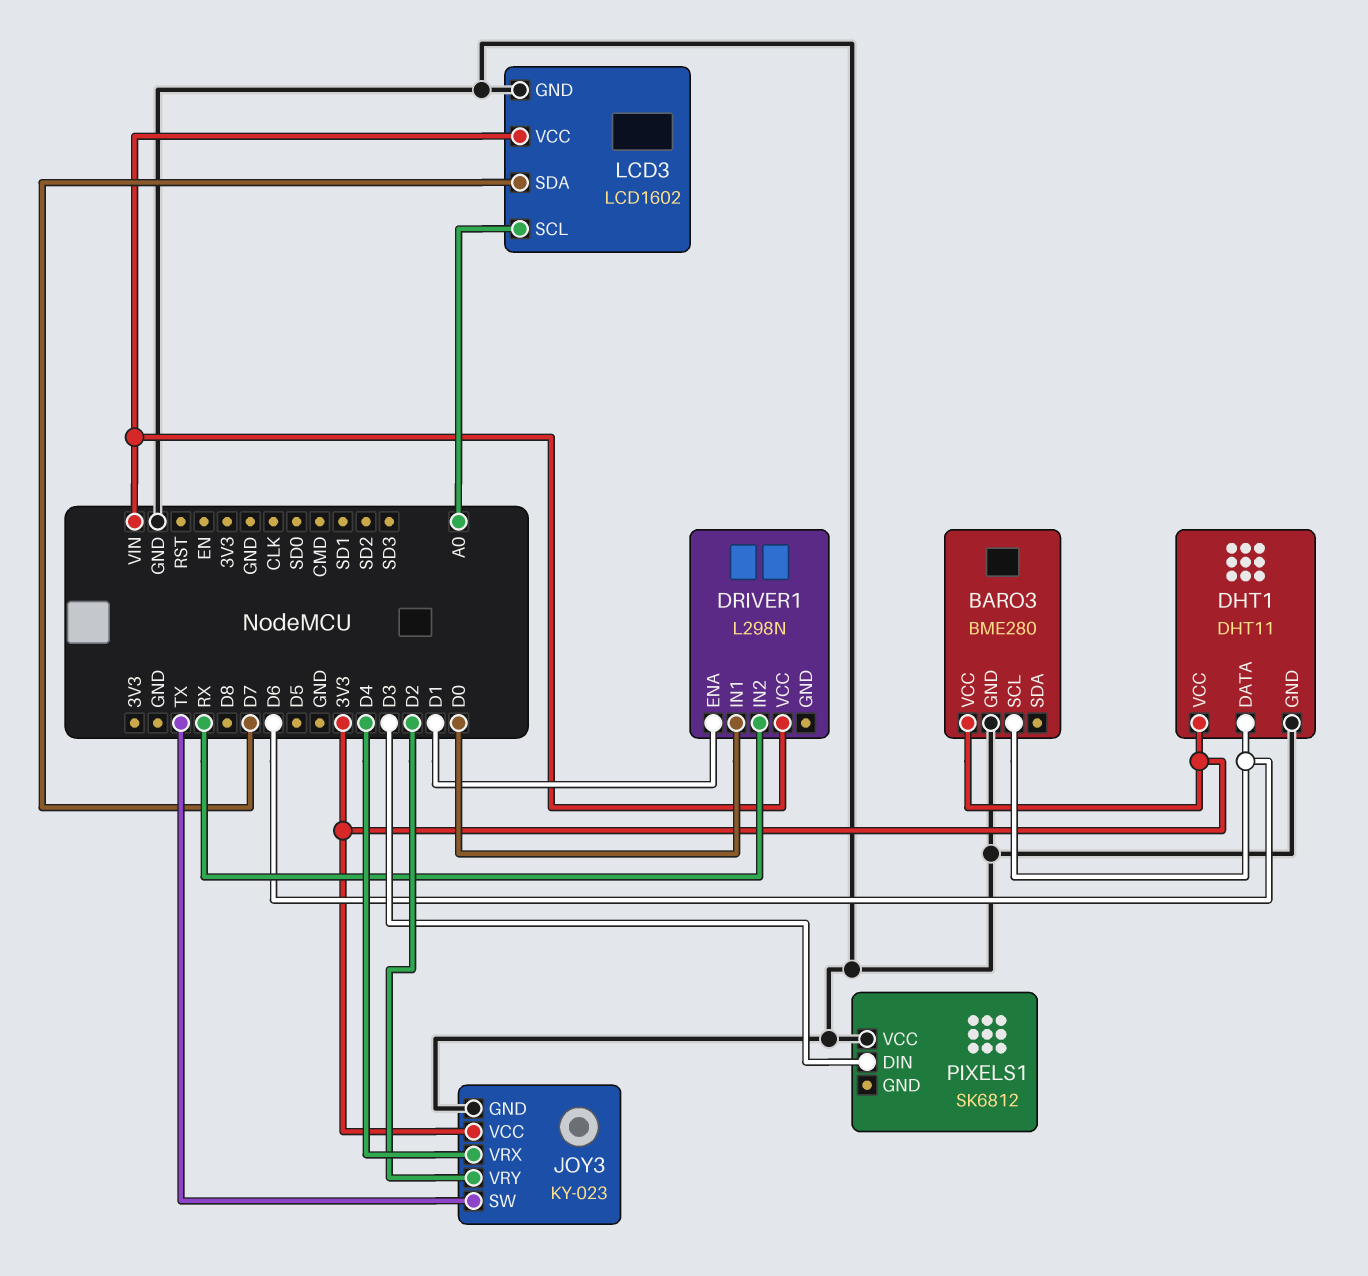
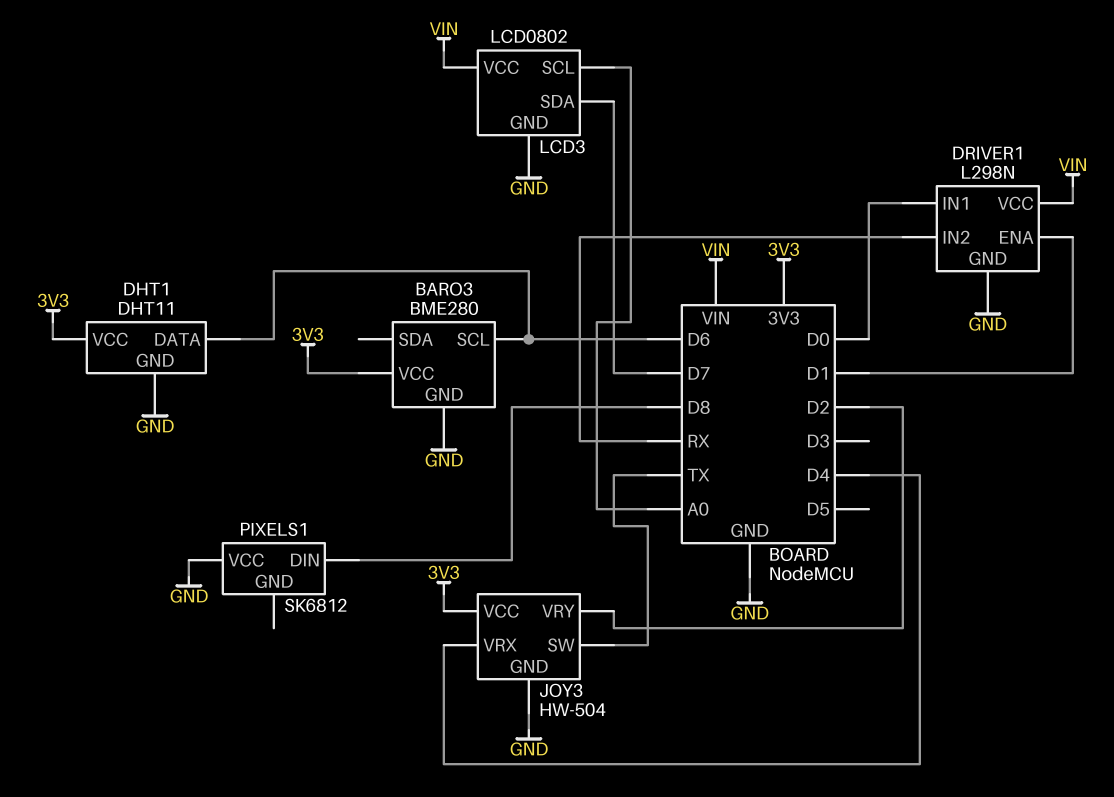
DRIVER1 pin GND: none -> GND
JOY3: KY-023 -> HW-504
LCD3: LCD1602 -> LCD0802
PIXELS1 pin DIN: D3 -> D8

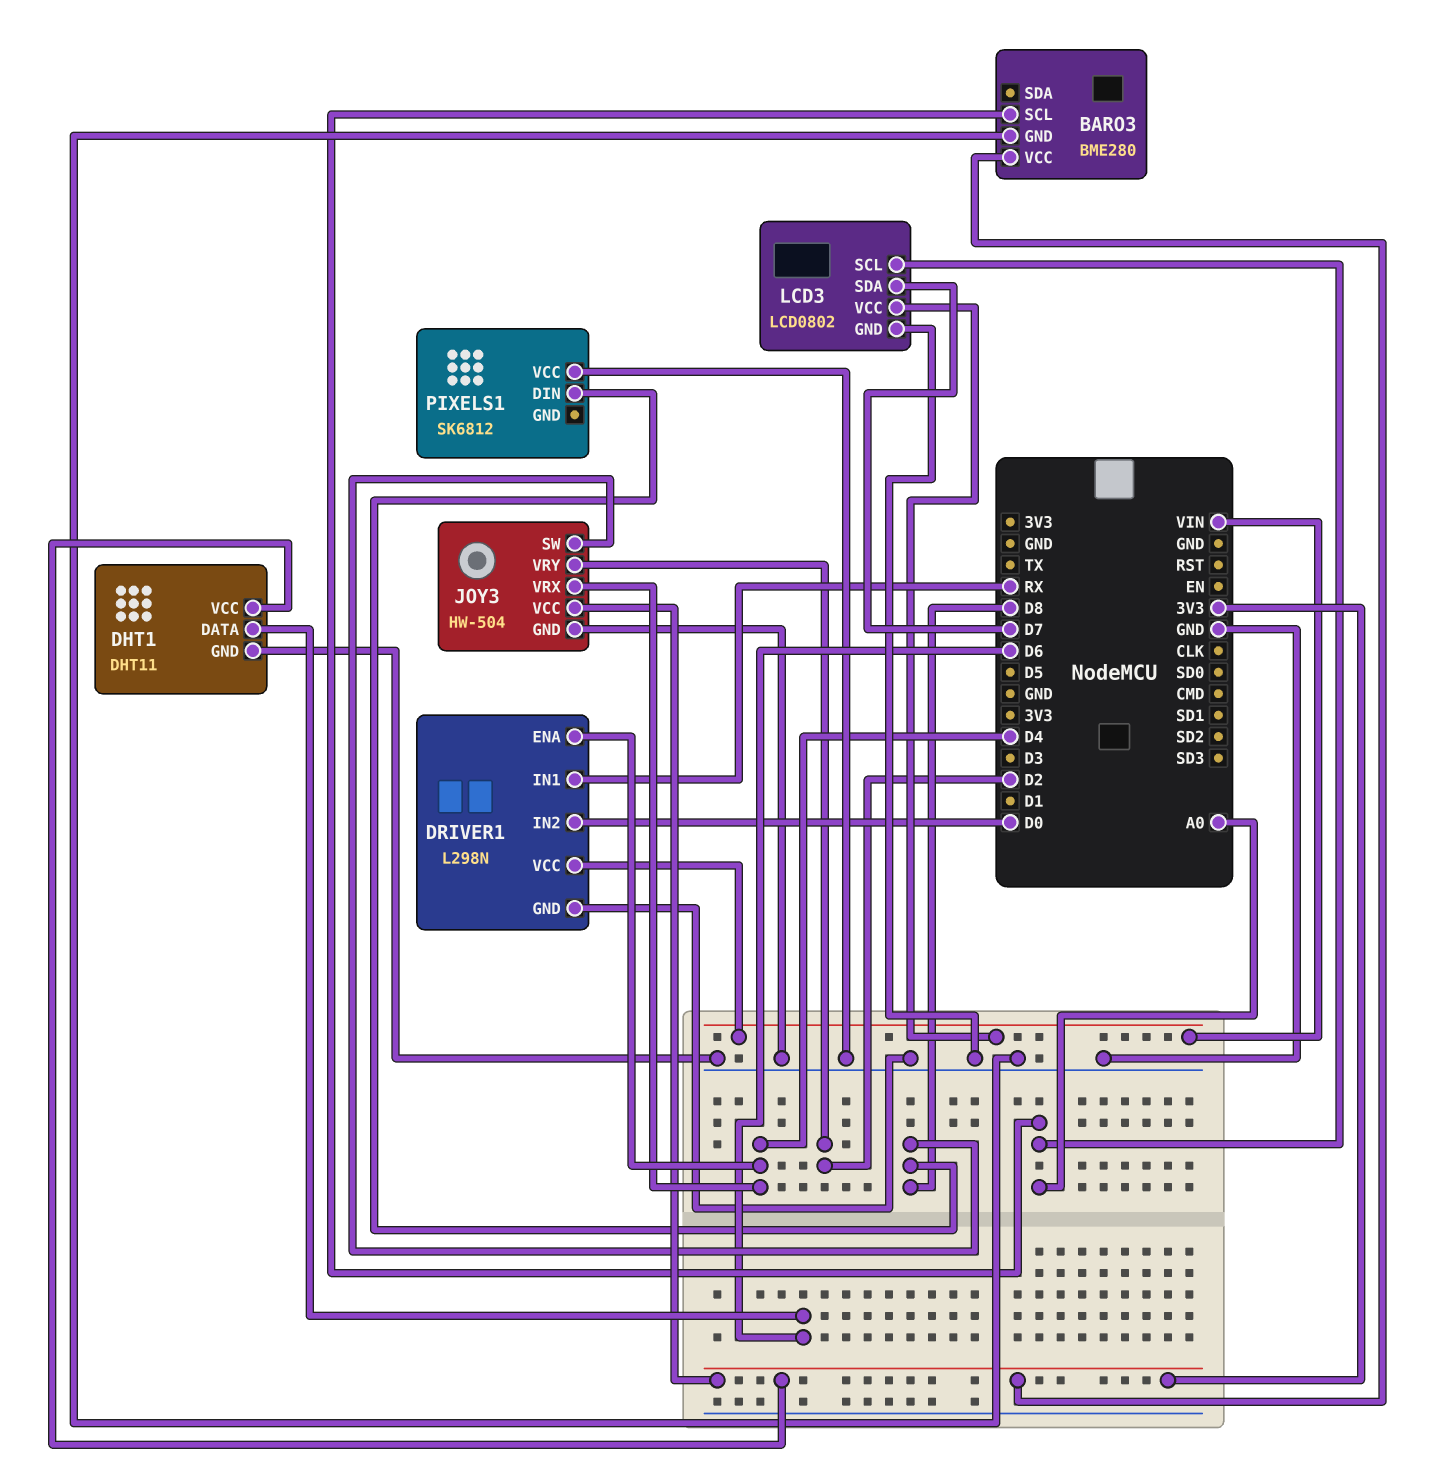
BARO3 pin SCL: D6 -> A0
DRIVER1 pin ENA: D1 -> D4
DRIVER1 pin IN1: D0 -> RX
DRIVER1 pin IN2: RX -> D0
JOY3 pin SW: TX -> D8

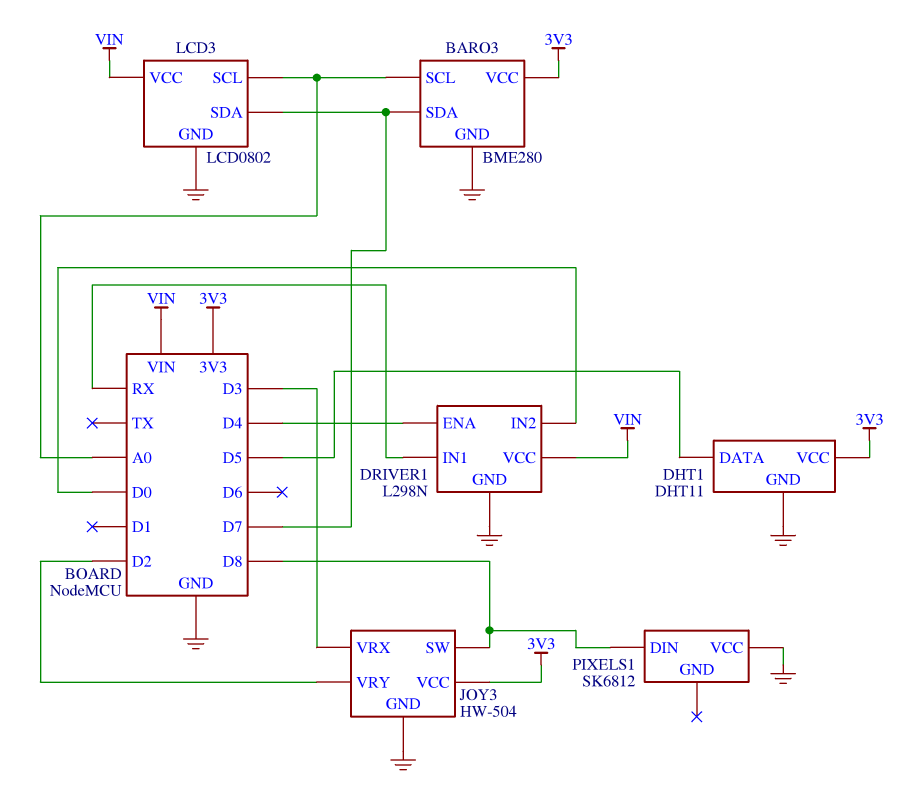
BARO3 pin SDA: none -> D7
DHT1 pin DATA: D6 -> D5
JOY3 pin VRX: D4 -> D3

